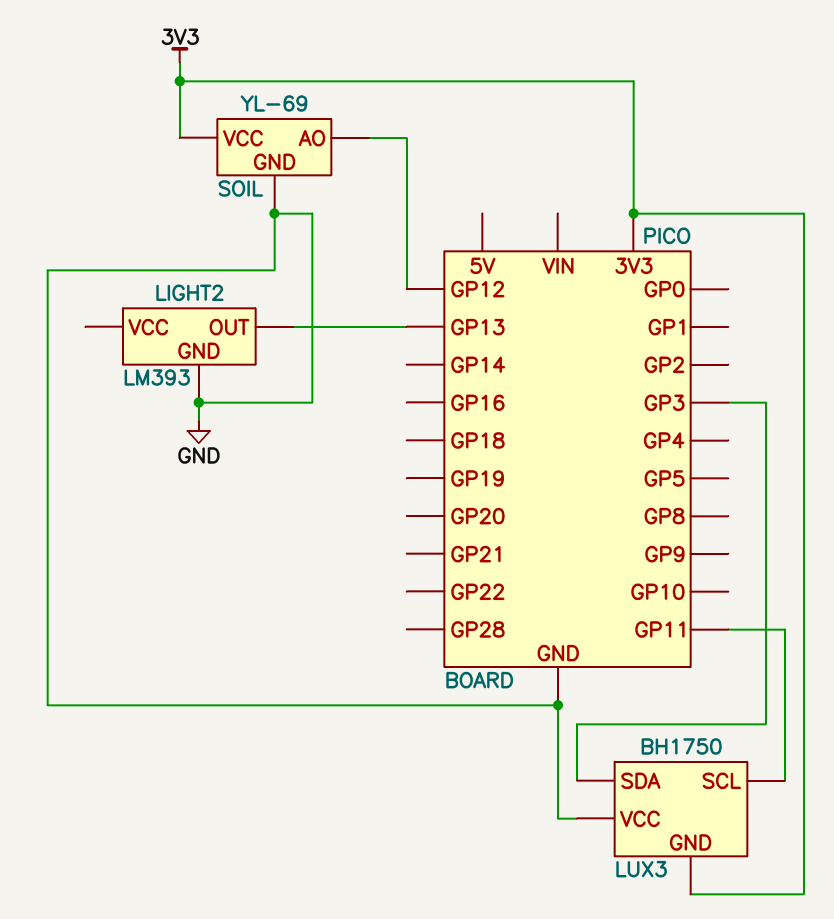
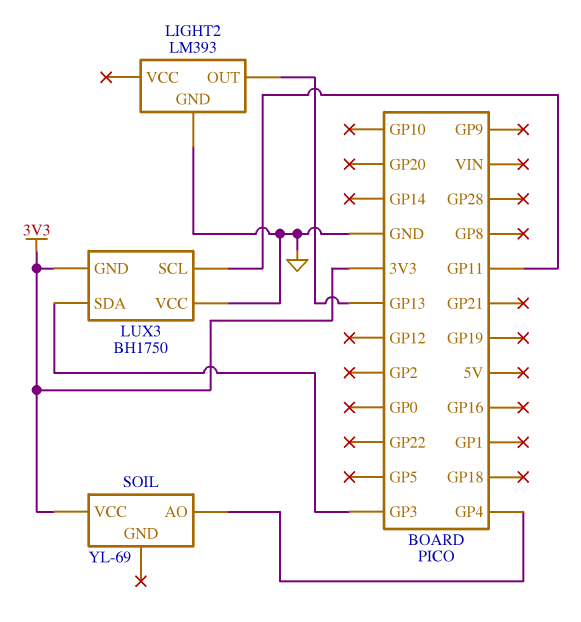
SOIL pin AO: GP12 -> GP4
SOIL pin GND: GND -> none

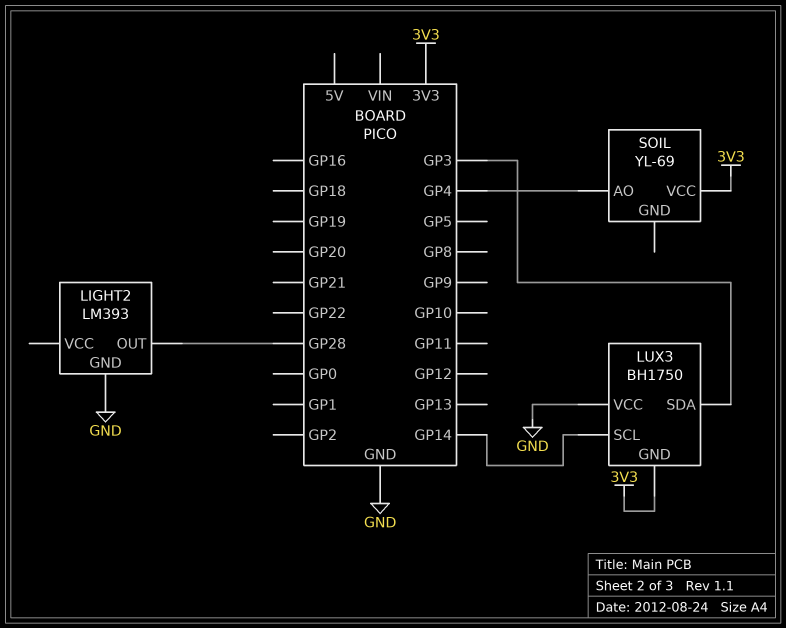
LIGHT2 pin OUT: GP13 -> GP28
LUX3 pin SCL: GP11 -> GP14

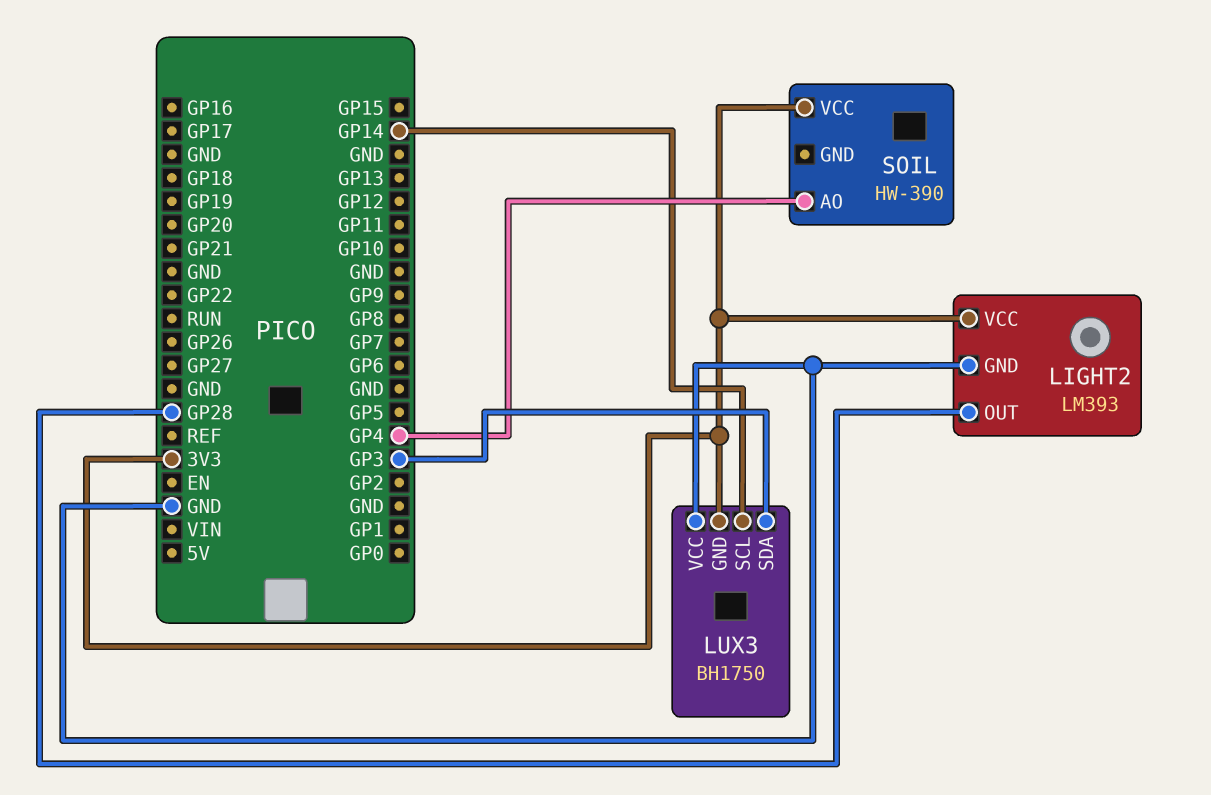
LIGHT2 pin VCC: none -> 3V3
SOIL: YL-69 -> HW-390

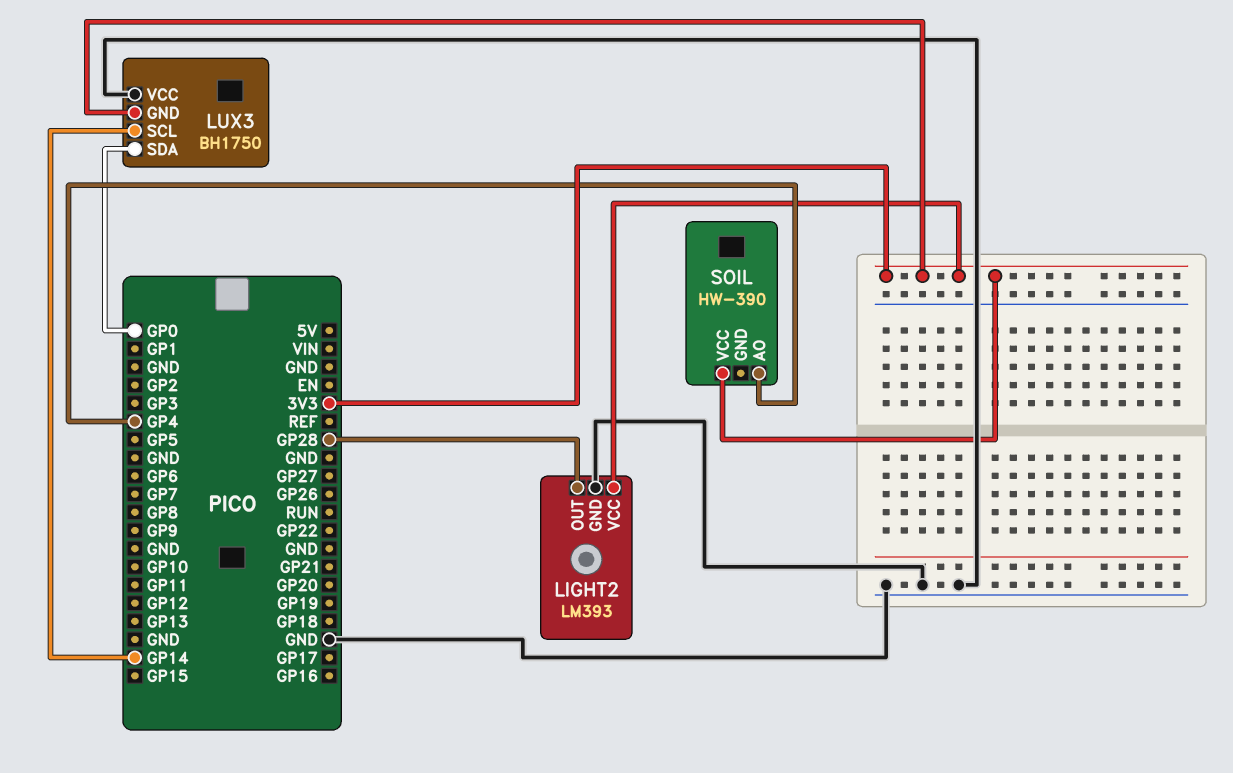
LUX3 pin SDA: GP3 -> GP0

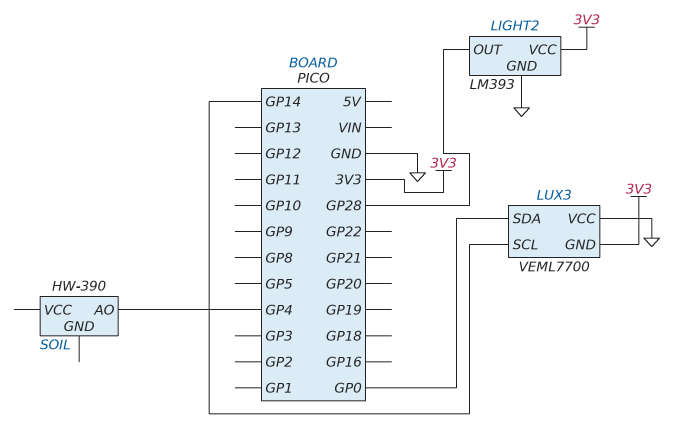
LUX3: BH1750 -> VEML7700
SOIL pin VCC: 3V3 -> none

